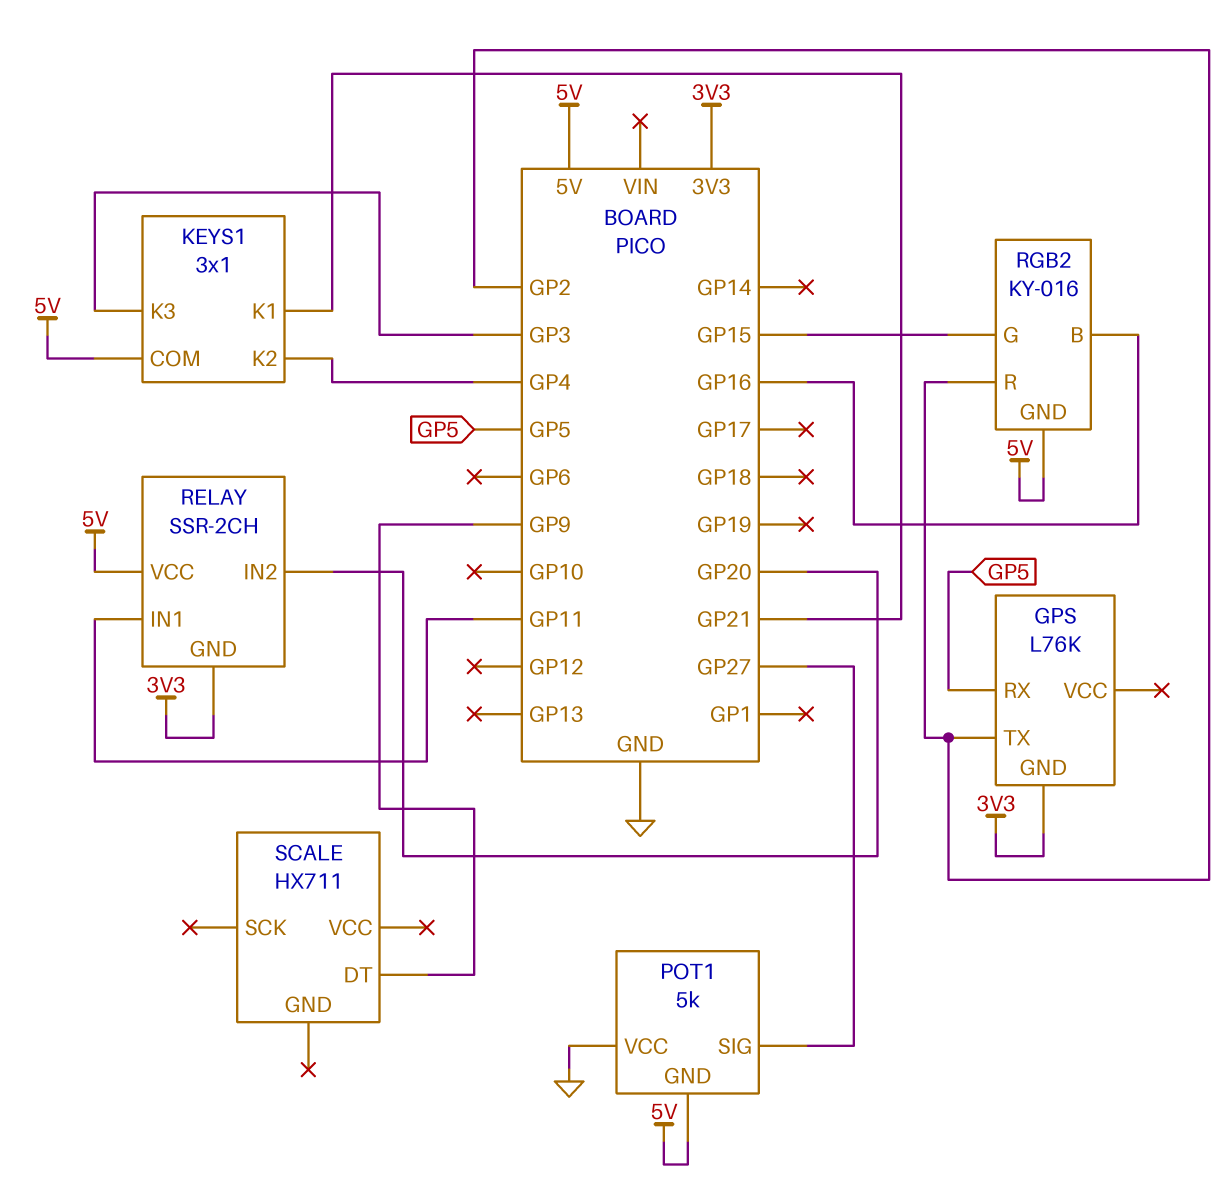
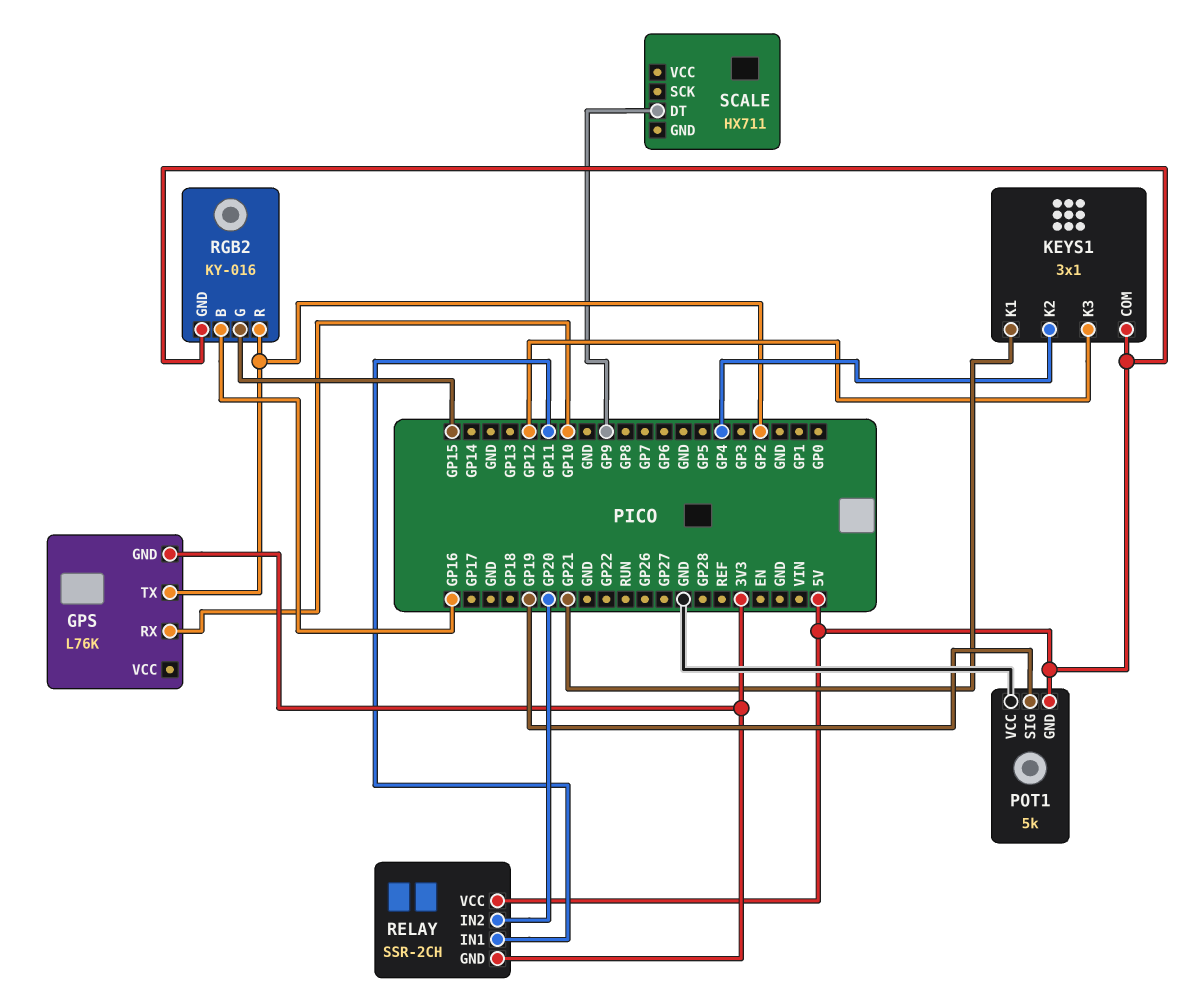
GPS pin RX: GP5 -> GP10
KEYS1 pin K3: GP3 -> GP12
POT1 pin SIG: GP27 -> GP19

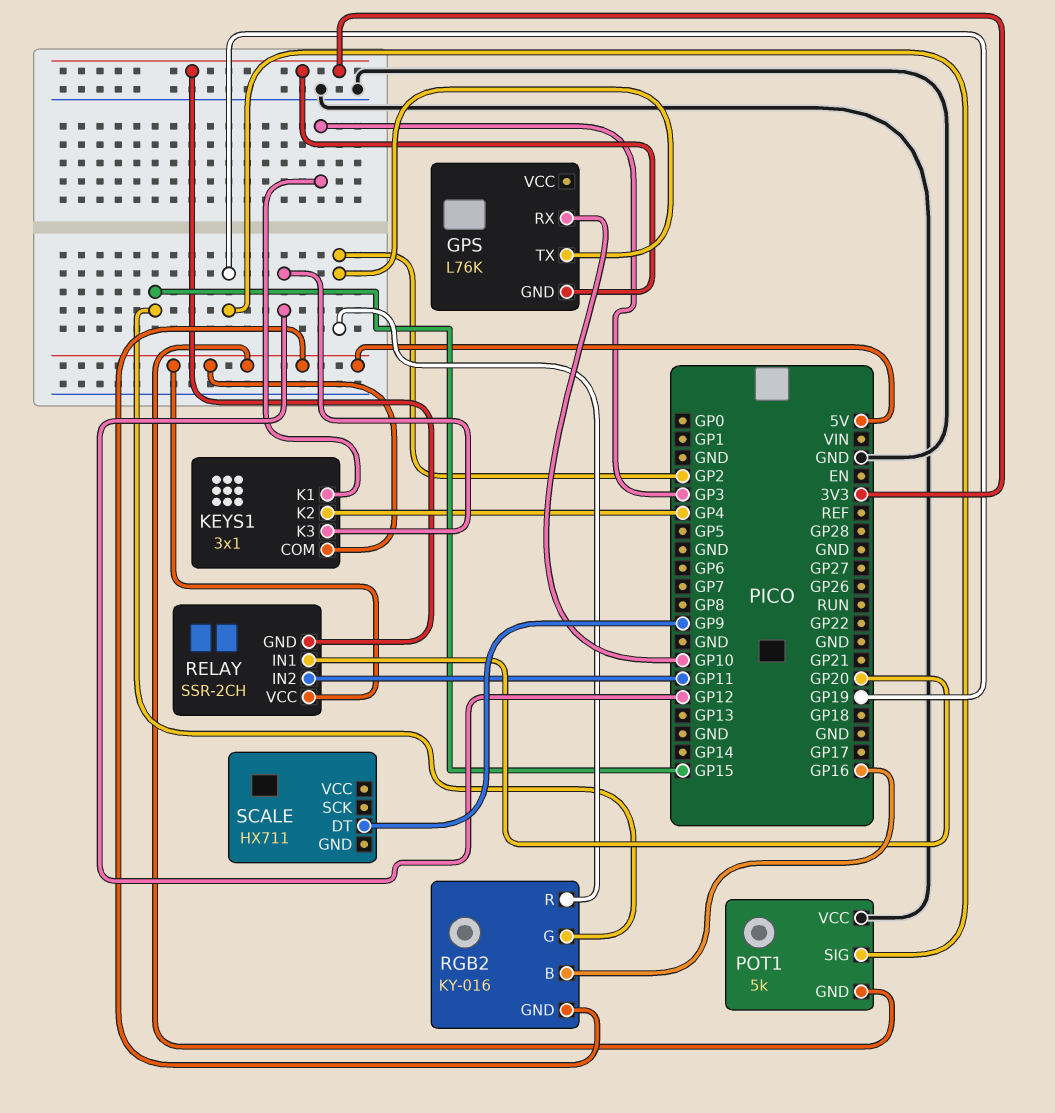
KEYS1 pin K1: GP21 -> GP3
RELAY pin IN1: GP11 -> GP20
RELAY pin IN2: GP20 -> GP11

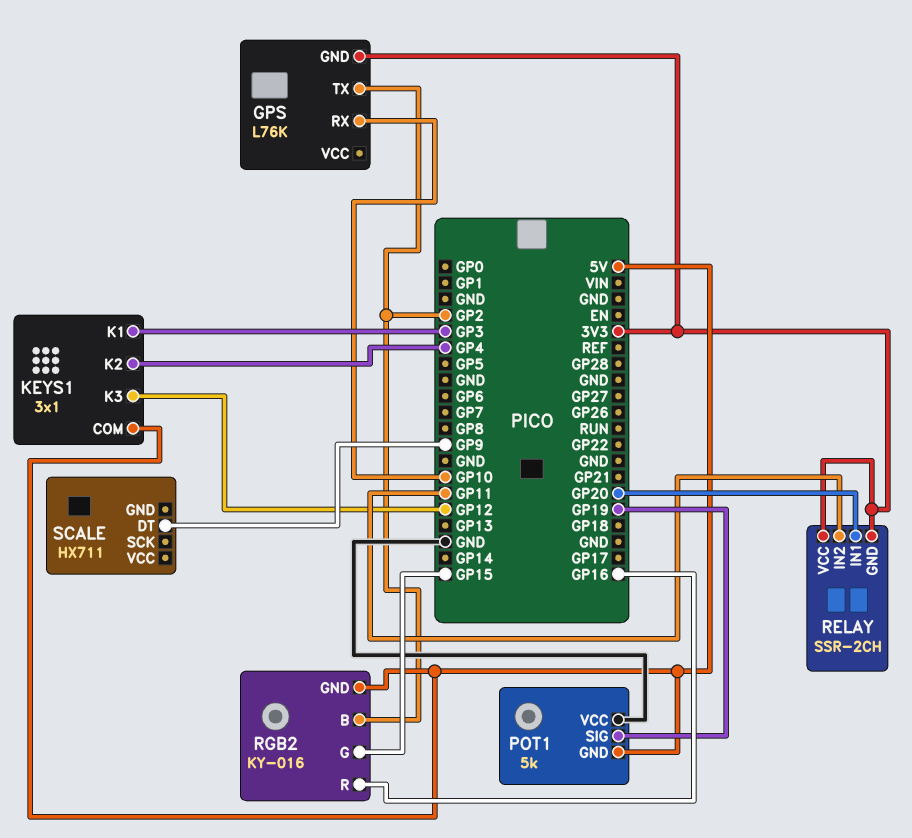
RELAY pin VCC: 5V -> 3V3
RGB2 pin B: GP16 -> GP2
RGB2 pin R: GP2 -> GP16

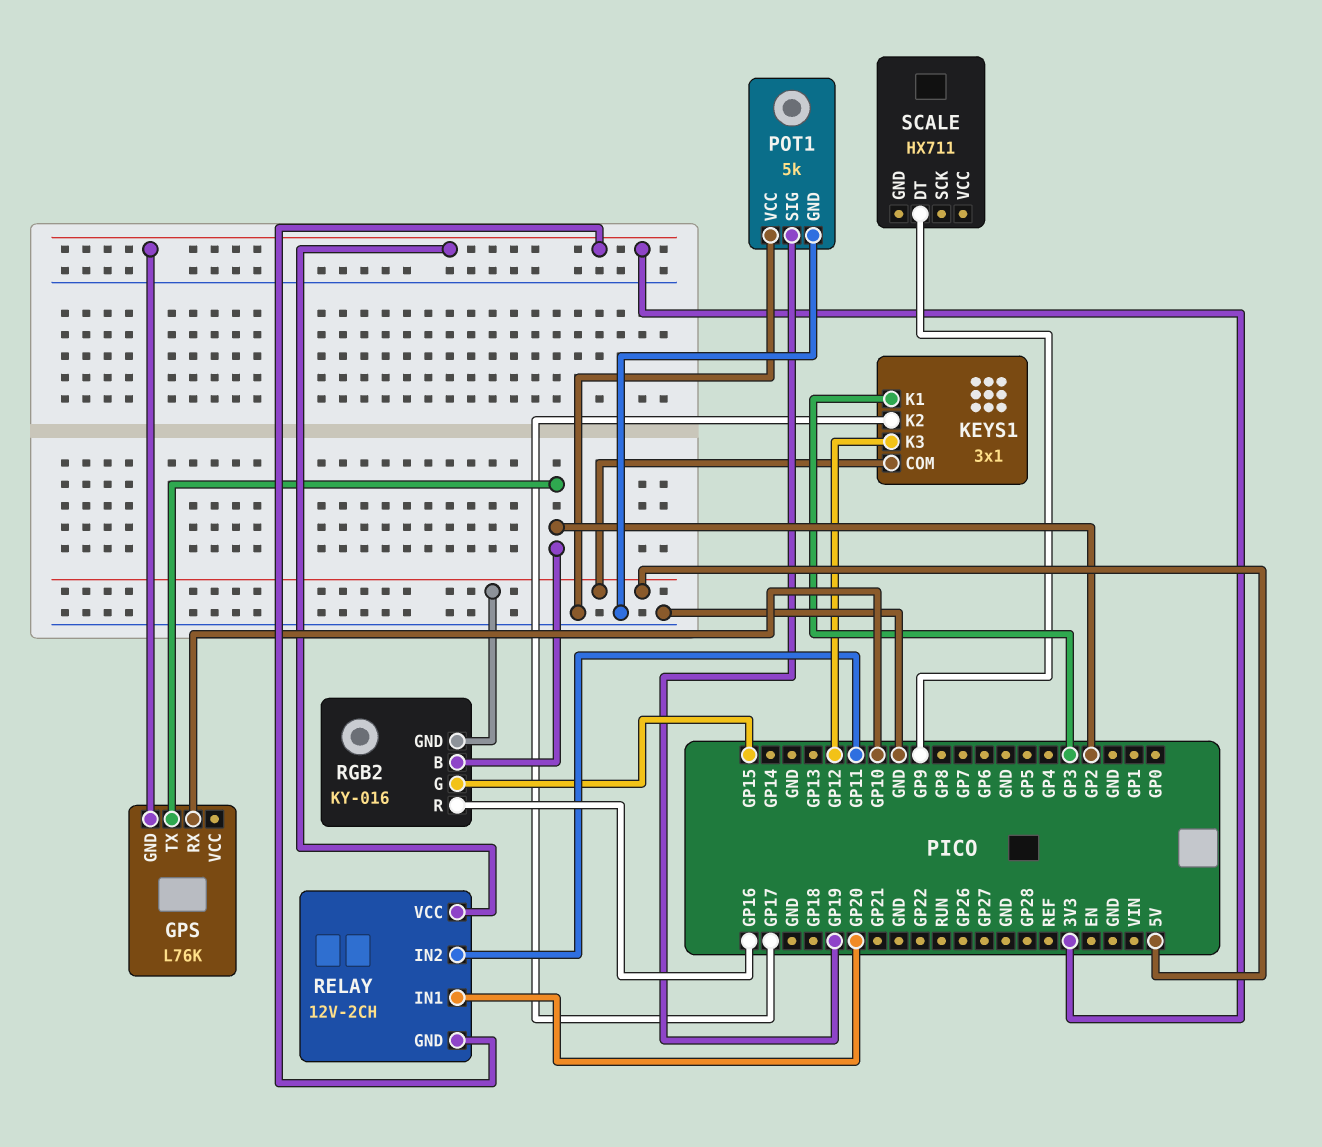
KEYS1 pin K2: GP4 -> GP17
POT1 pin GND: 5V -> GND
RELAY: SSR-2CH -> 12V-2CH

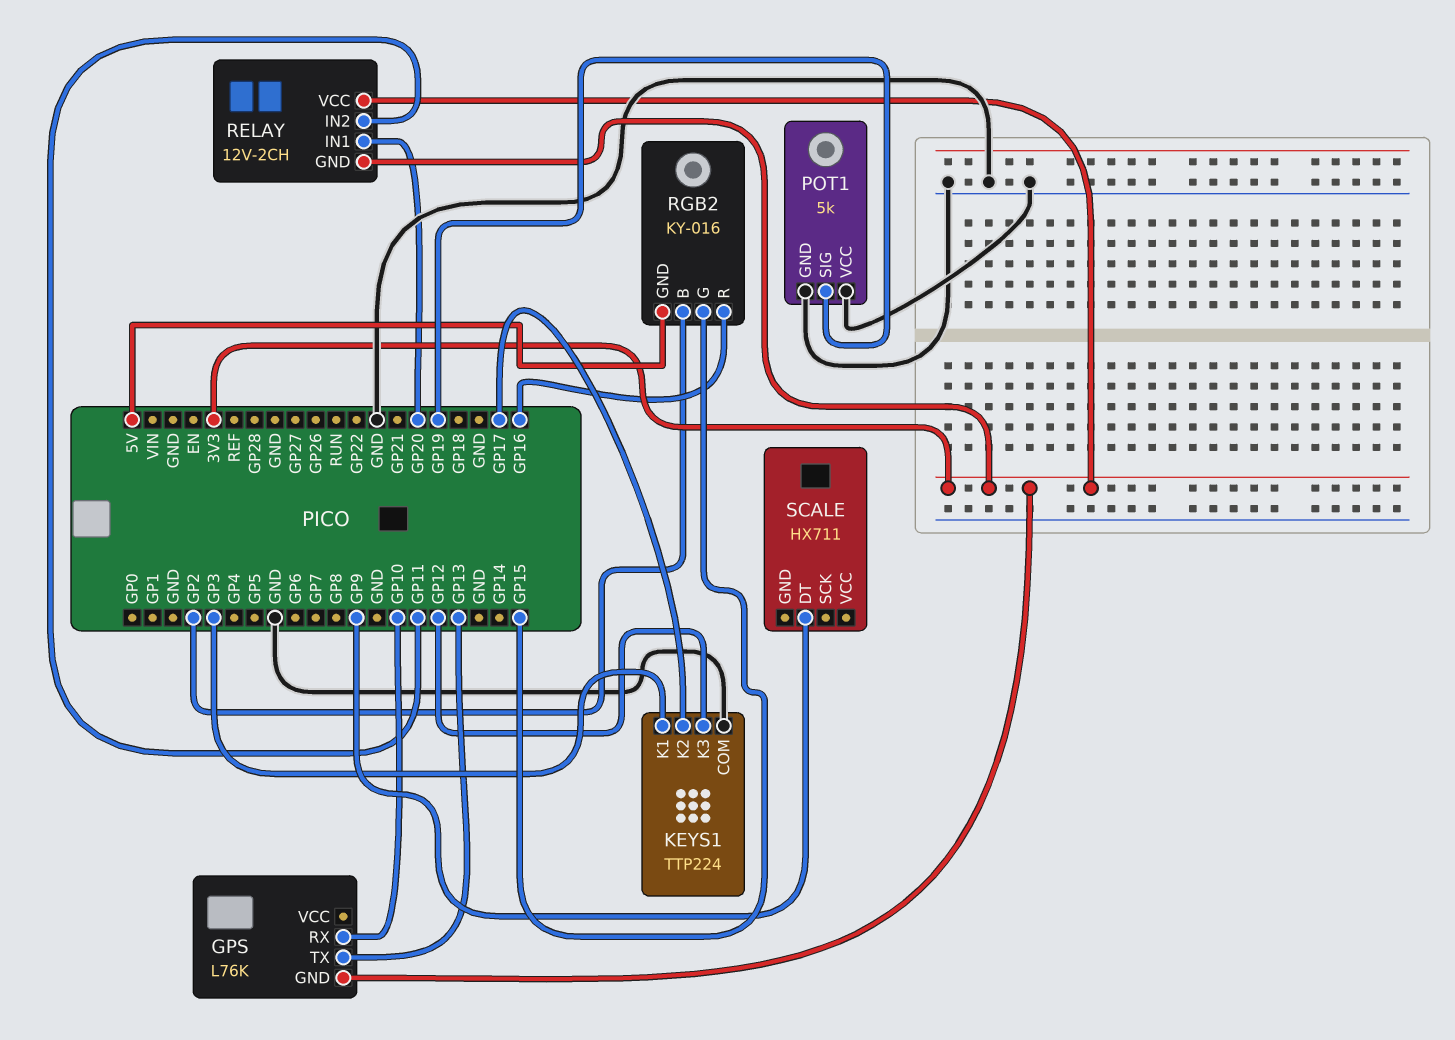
GPS pin TX: GP2 -> GP13
KEYS1: 3x1 -> TTP224
KEYS1 pin COM: 5V -> GND

